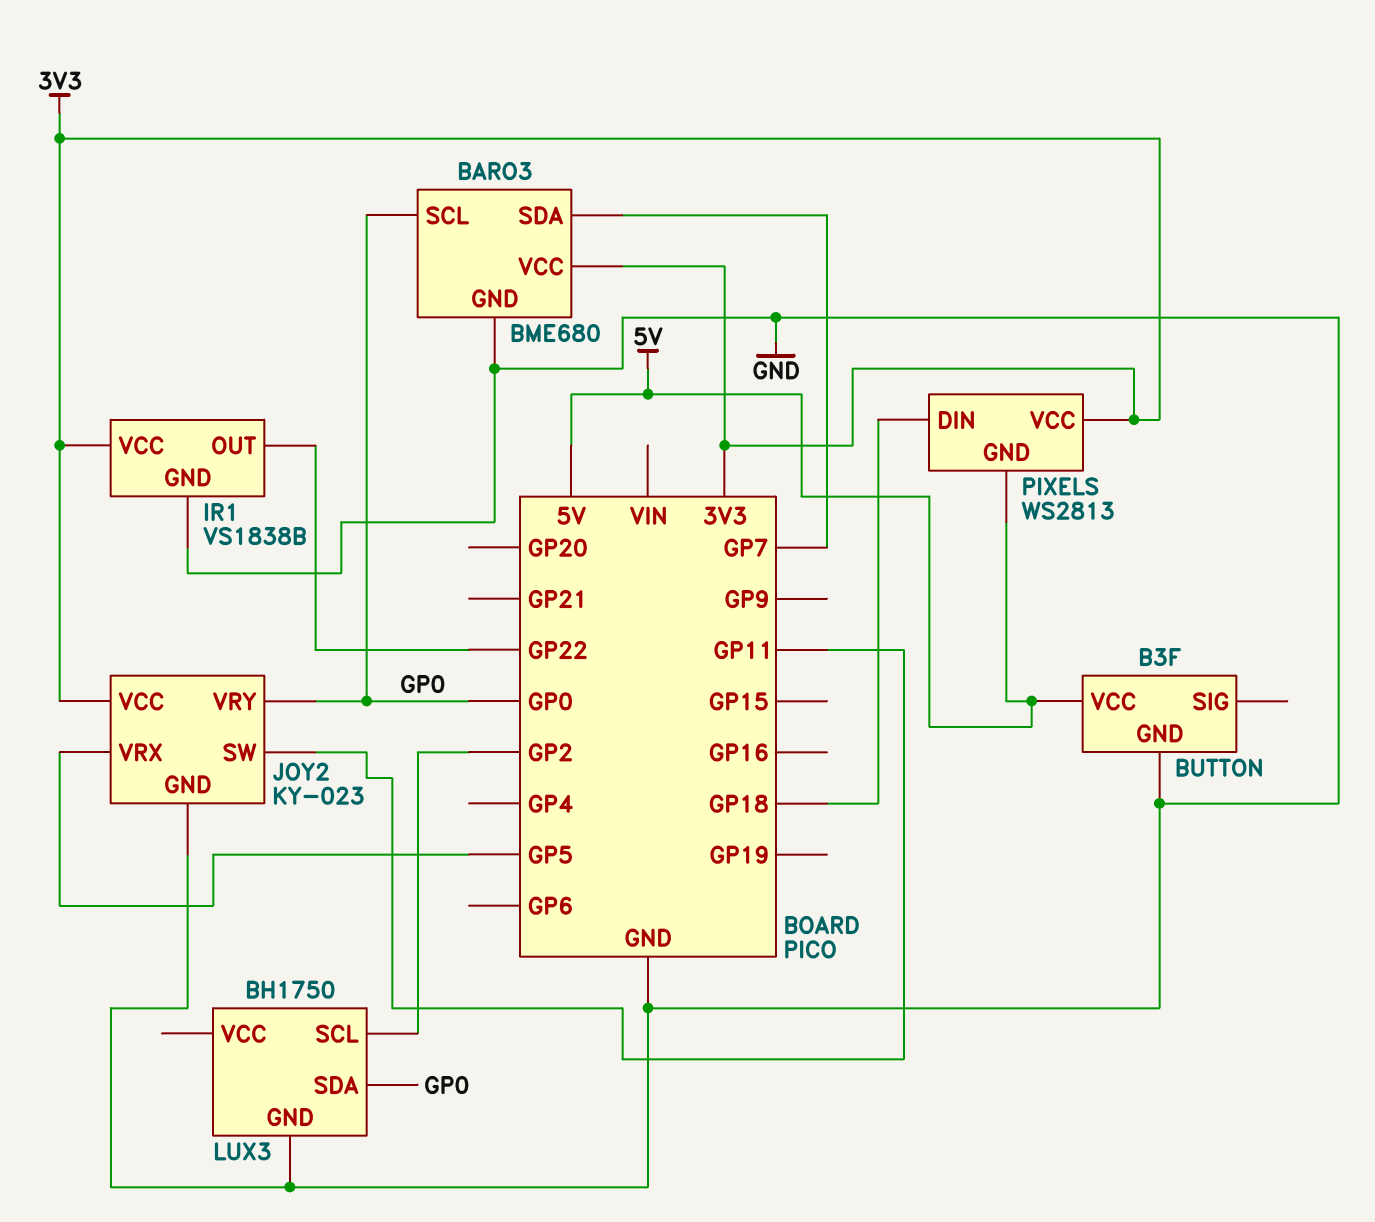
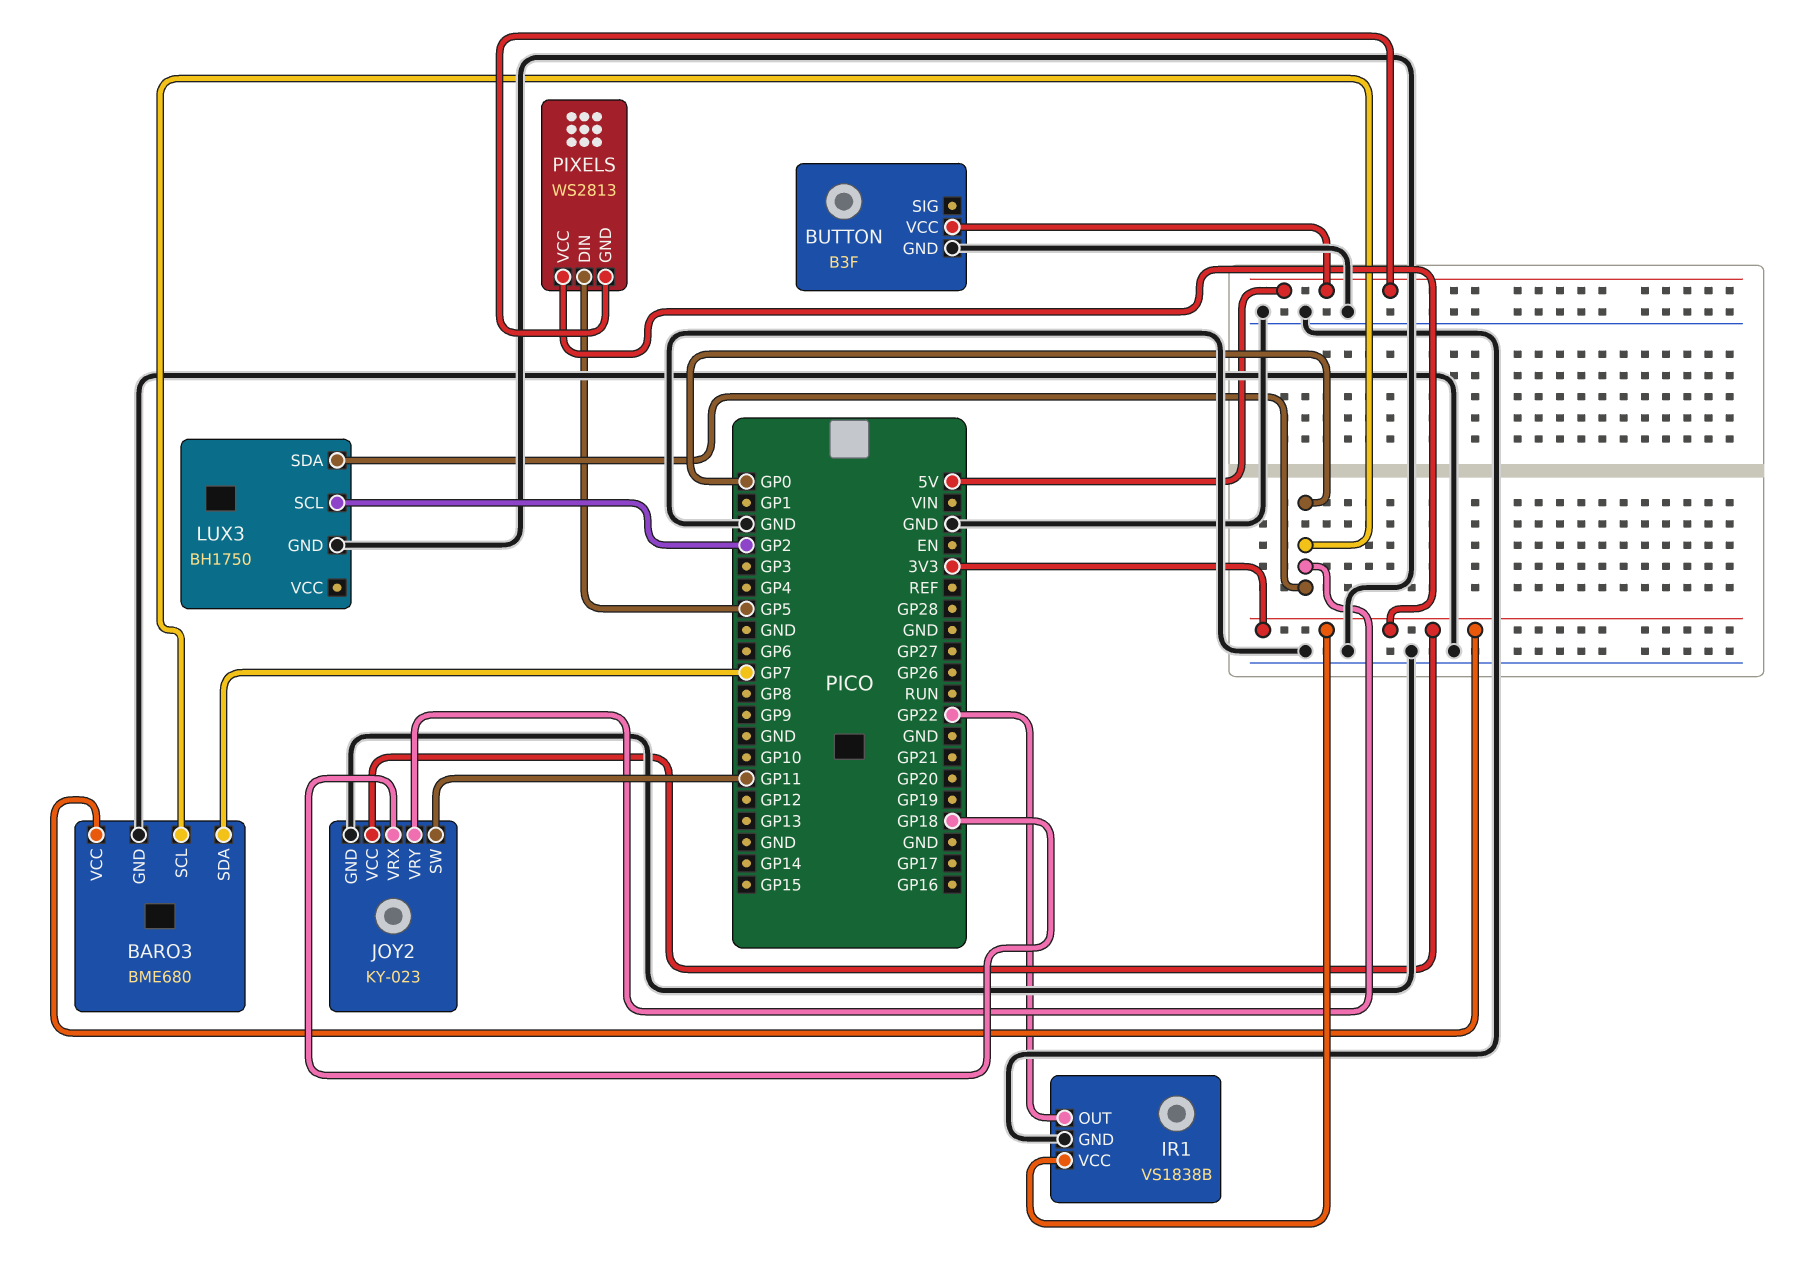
JOY2 pin VRX: GP5 -> GP18
PIXELS pin DIN: GP18 -> GP5

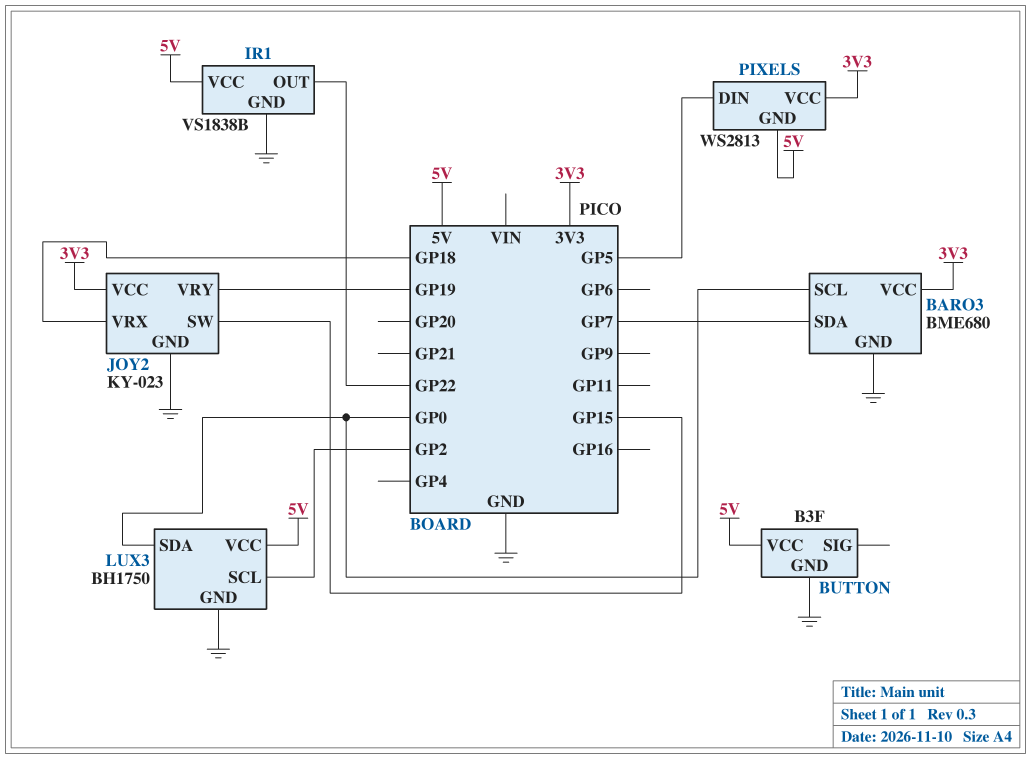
IR1 pin VCC: 3V3 -> 5V
JOY2 pin SW: GP11 -> GP15
JOY2 pin VRY: GP0 -> GP19
LUX3 pin VCC: none -> 5V

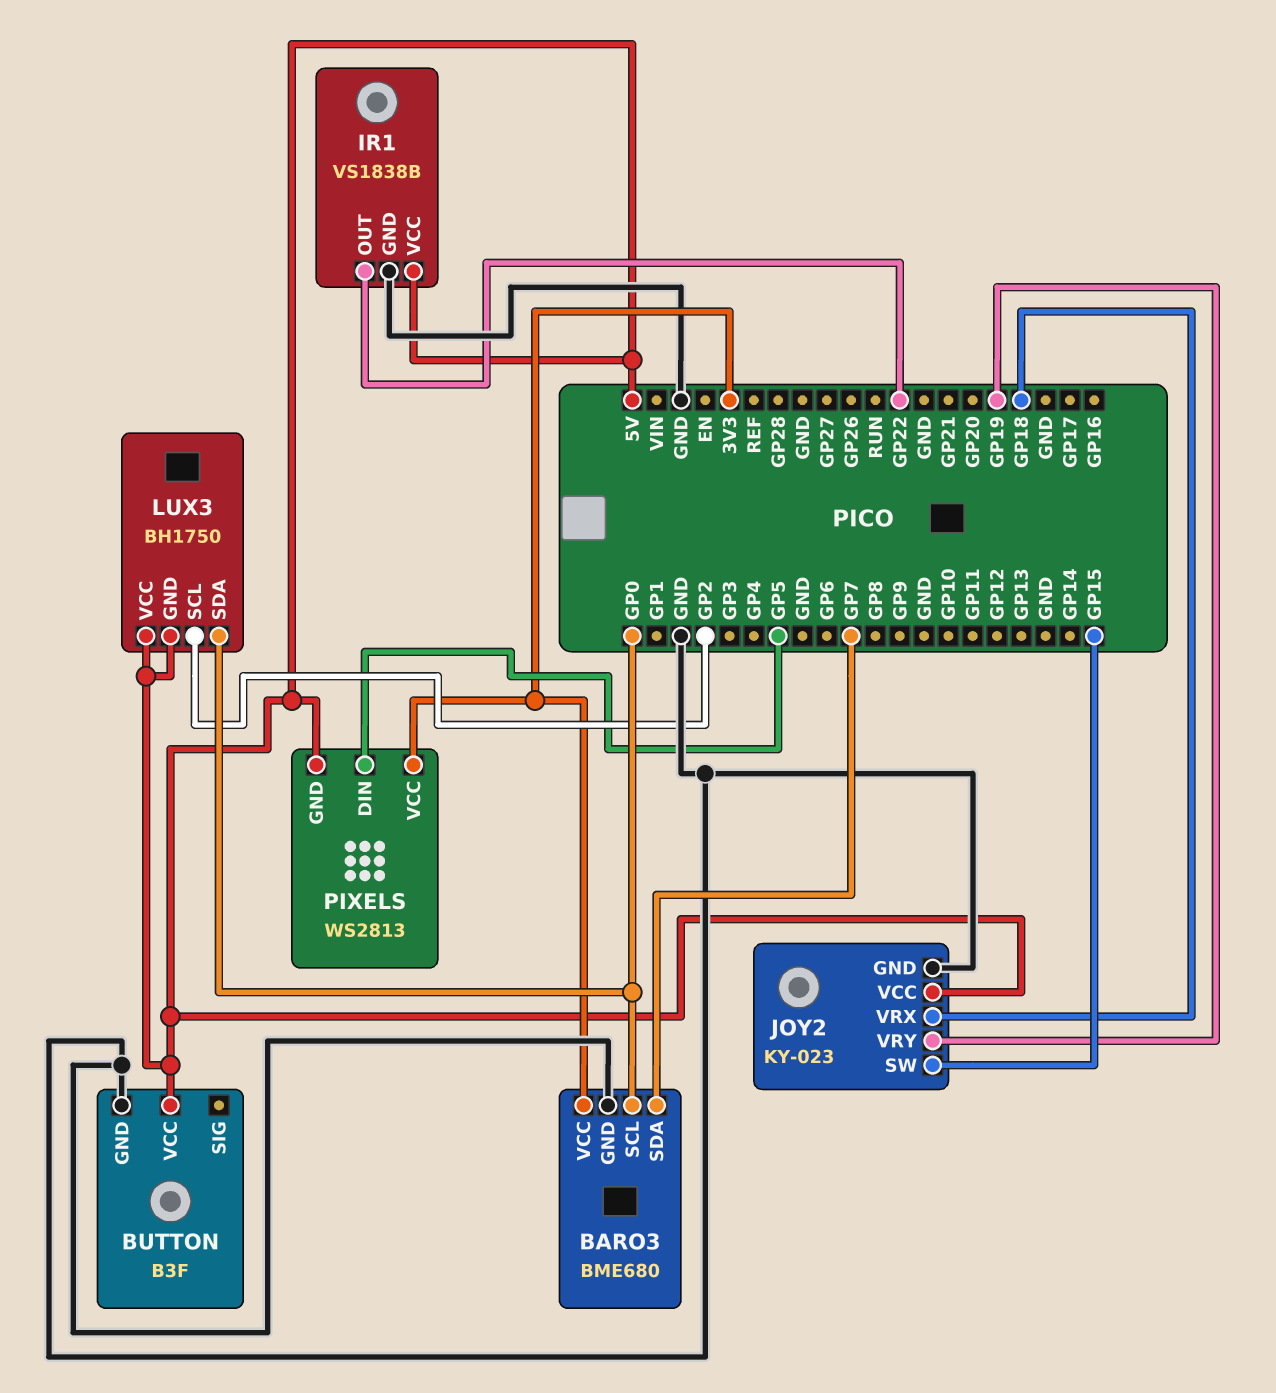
JOY2 pin VCC: 3V3 -> 5V
LUX3 pin GND: GND -> 5V

